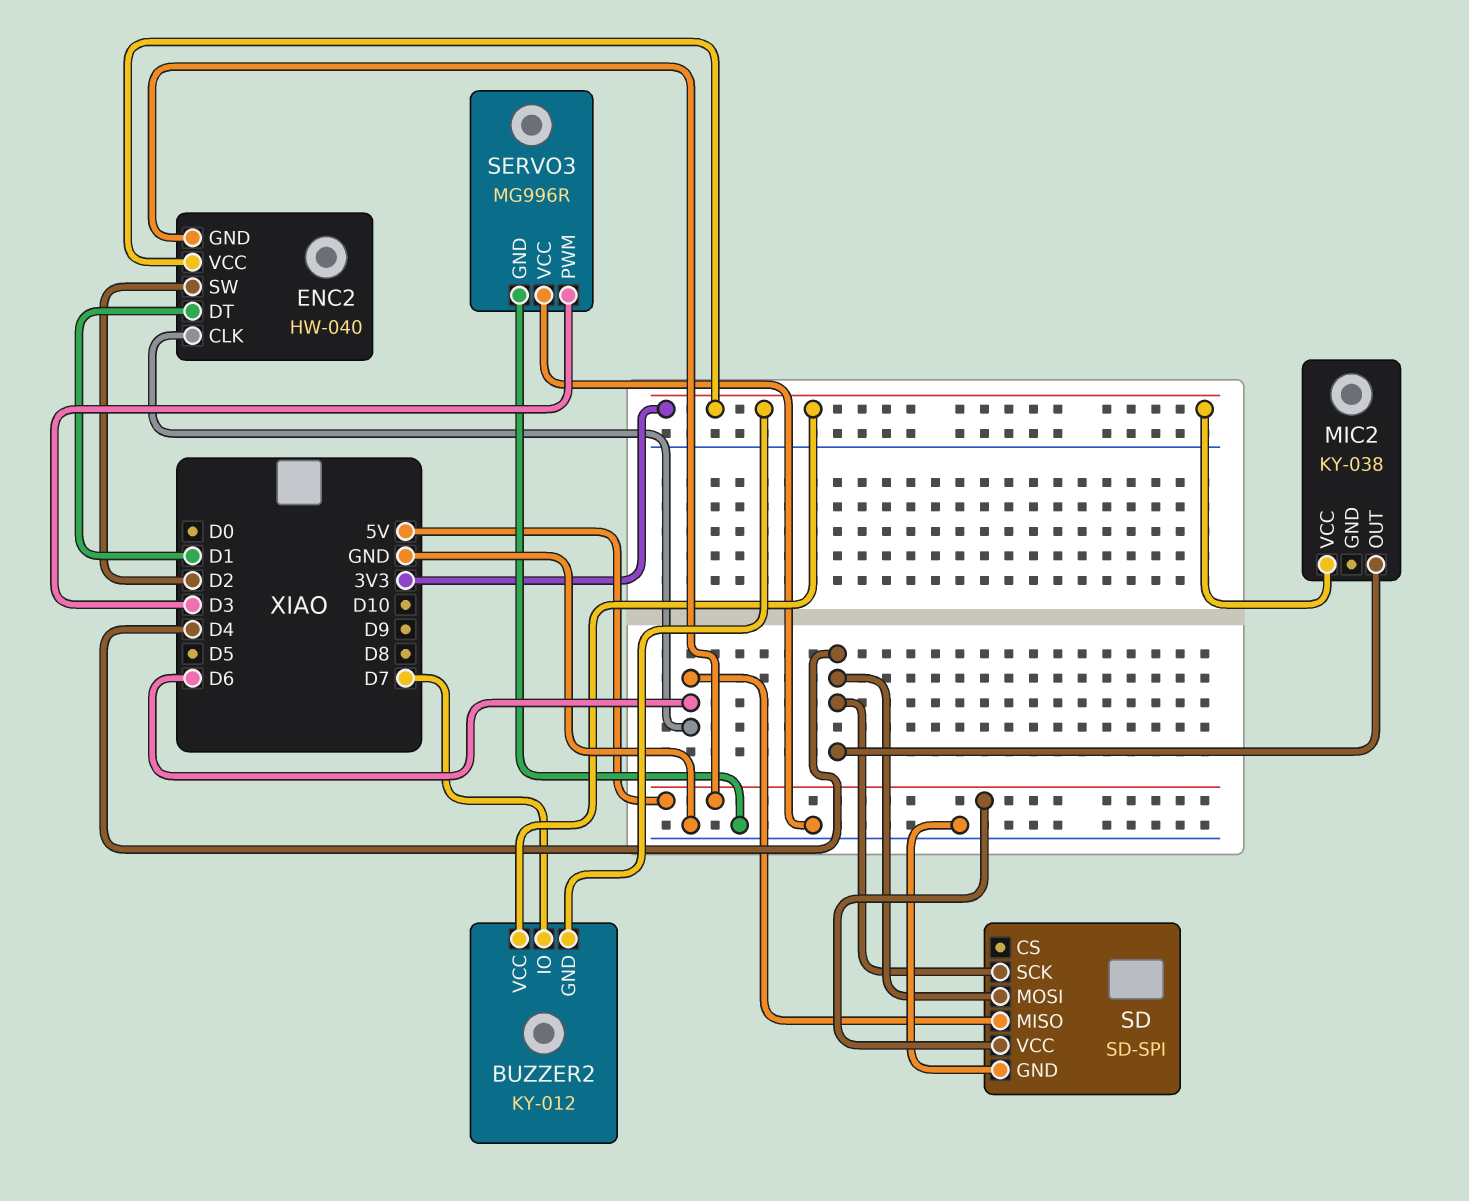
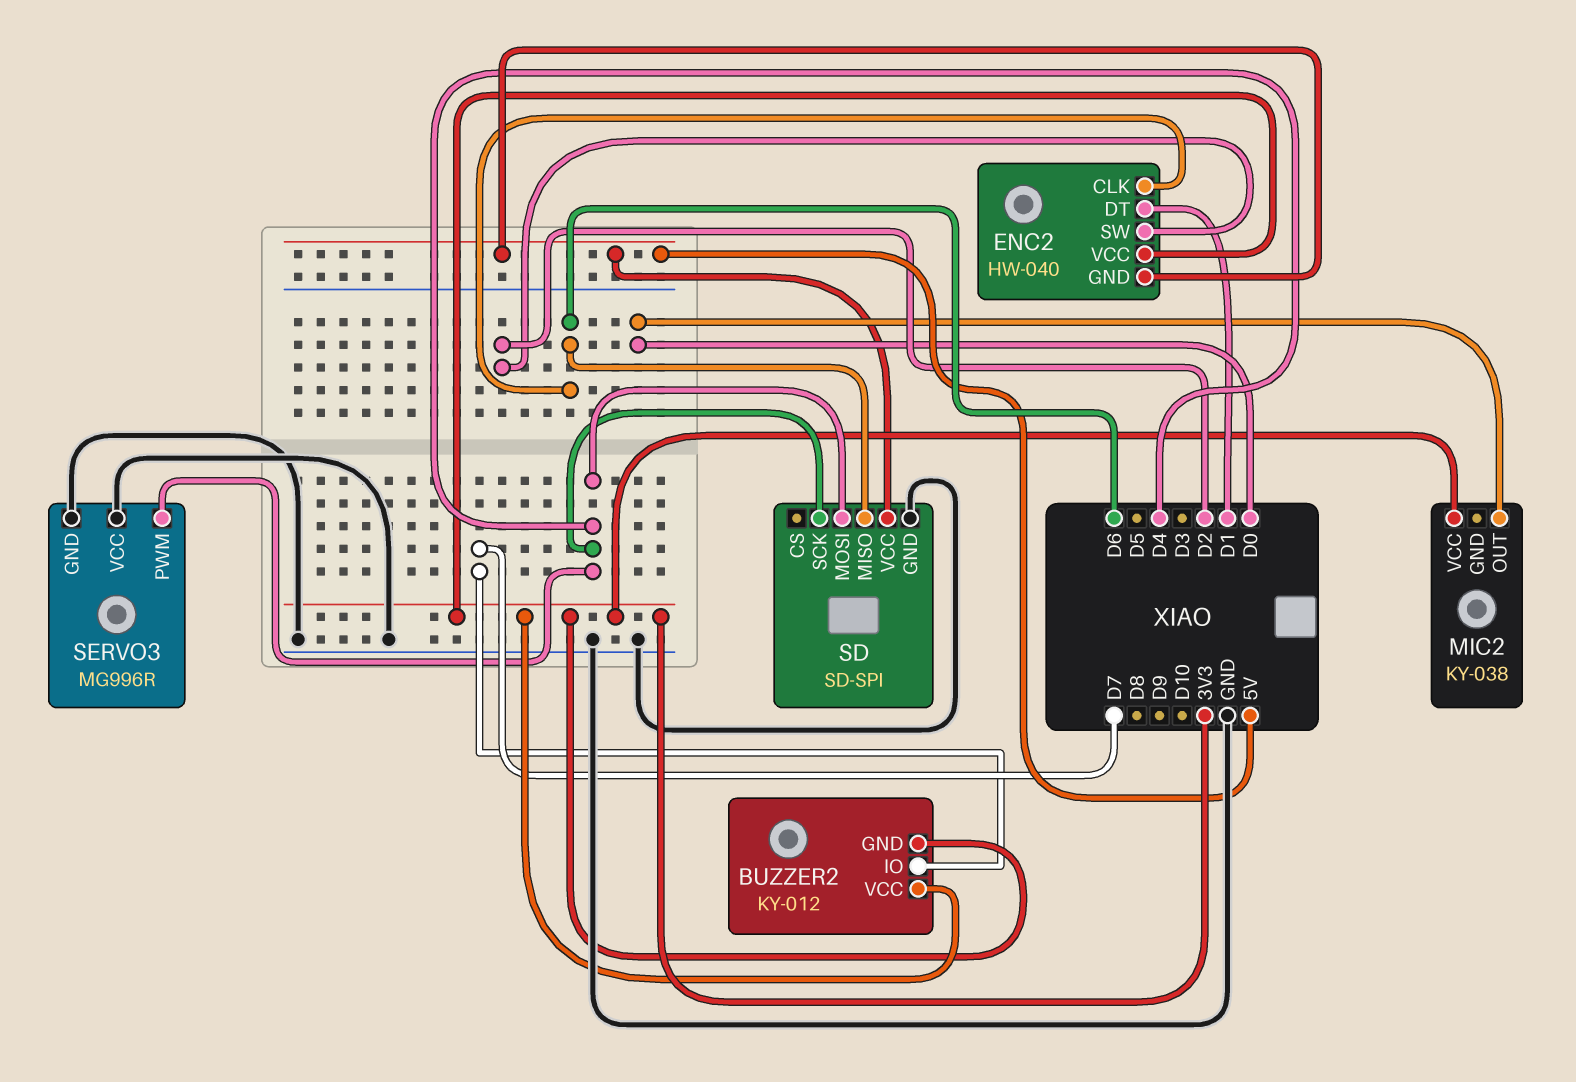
MIC2 pin OUT: D4 -> D0
SERVO3 pin PWM: D3 -> D4

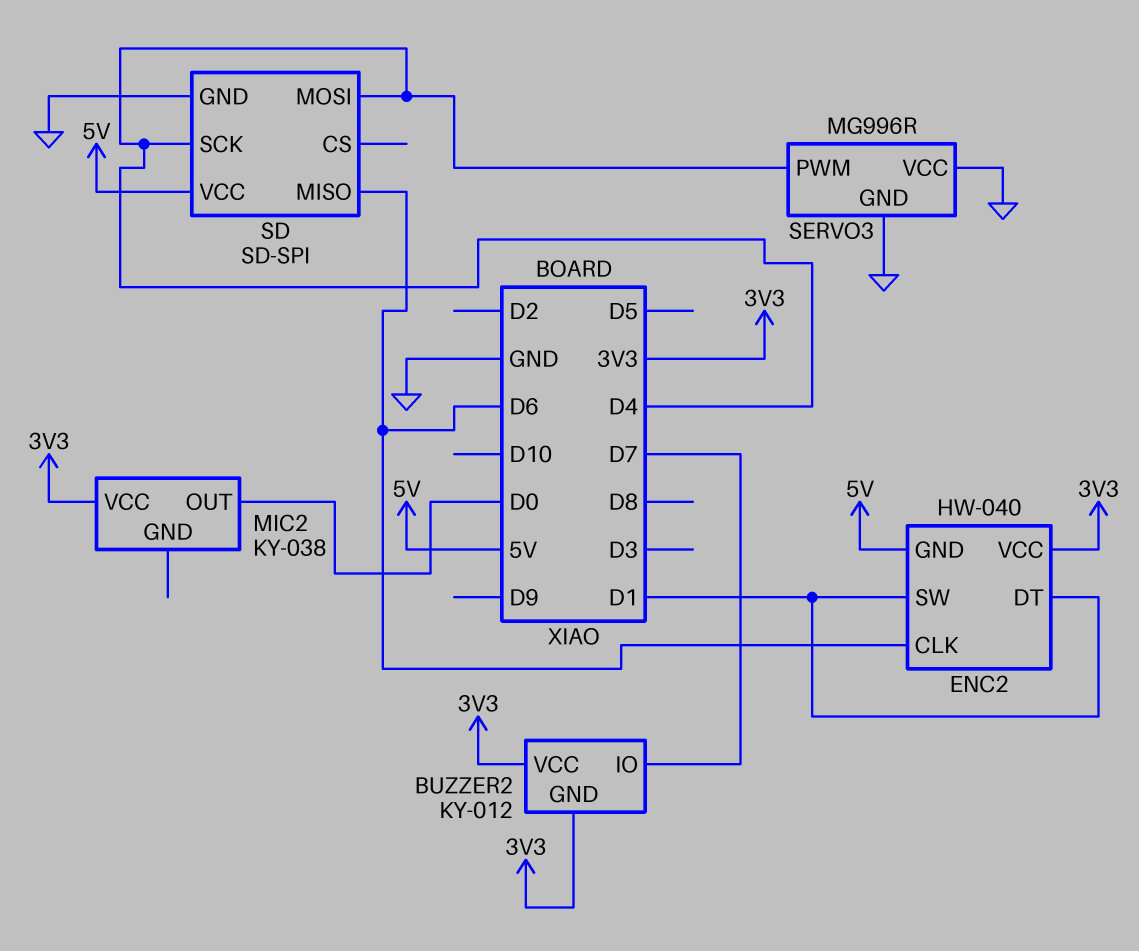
ENC2 pin SW: D2 -> D1

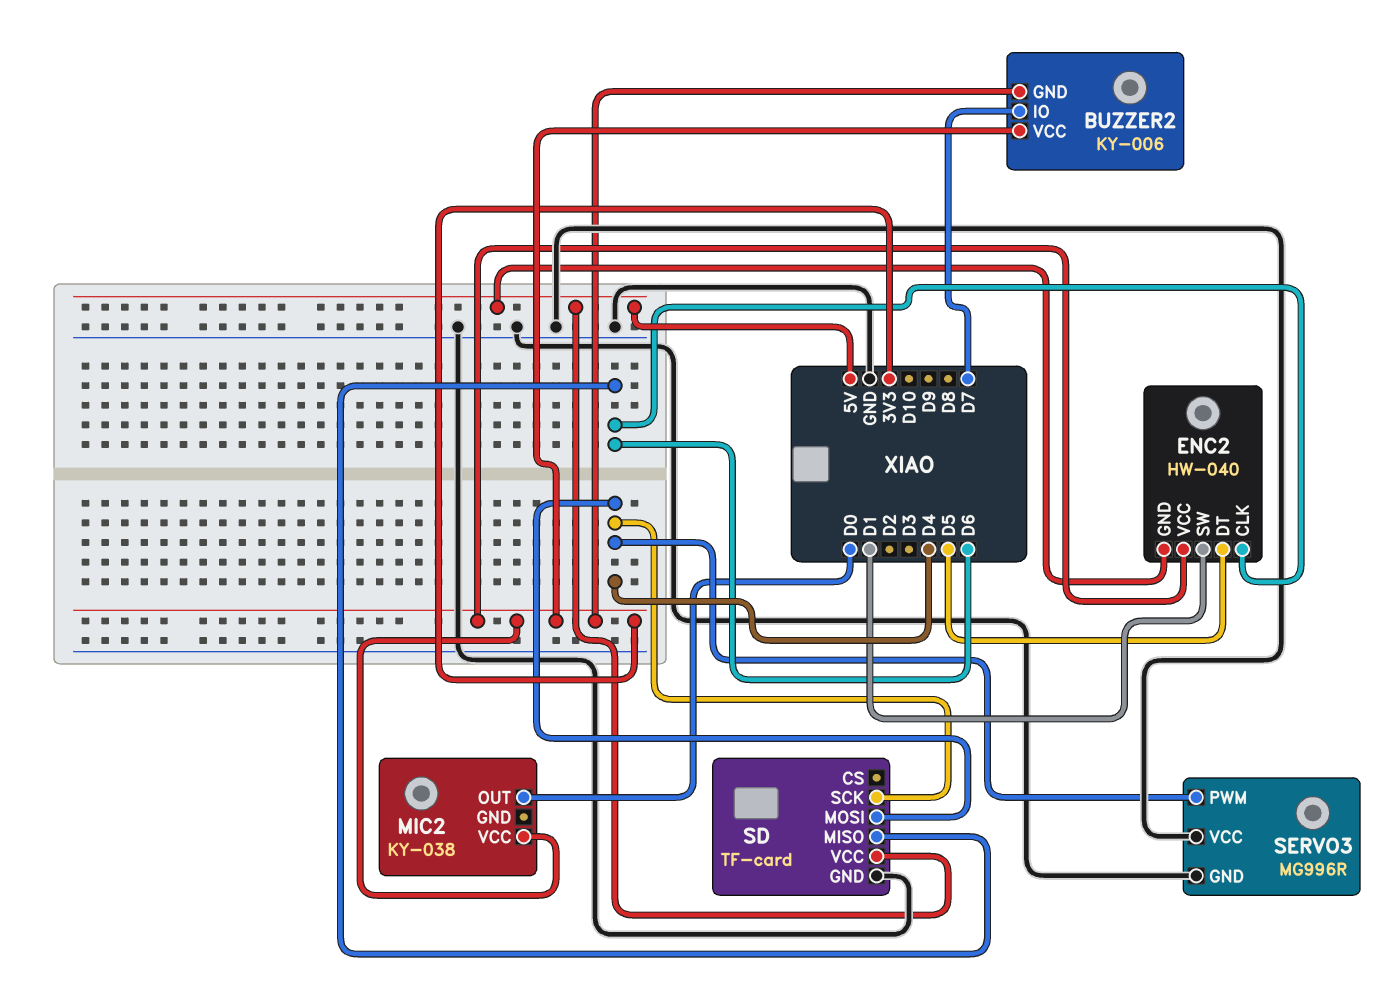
BUZZER2: KY-012 -> KY-006
ENC2 pin DT: D1 -> D5
SD: SD-SPI -> TF-card

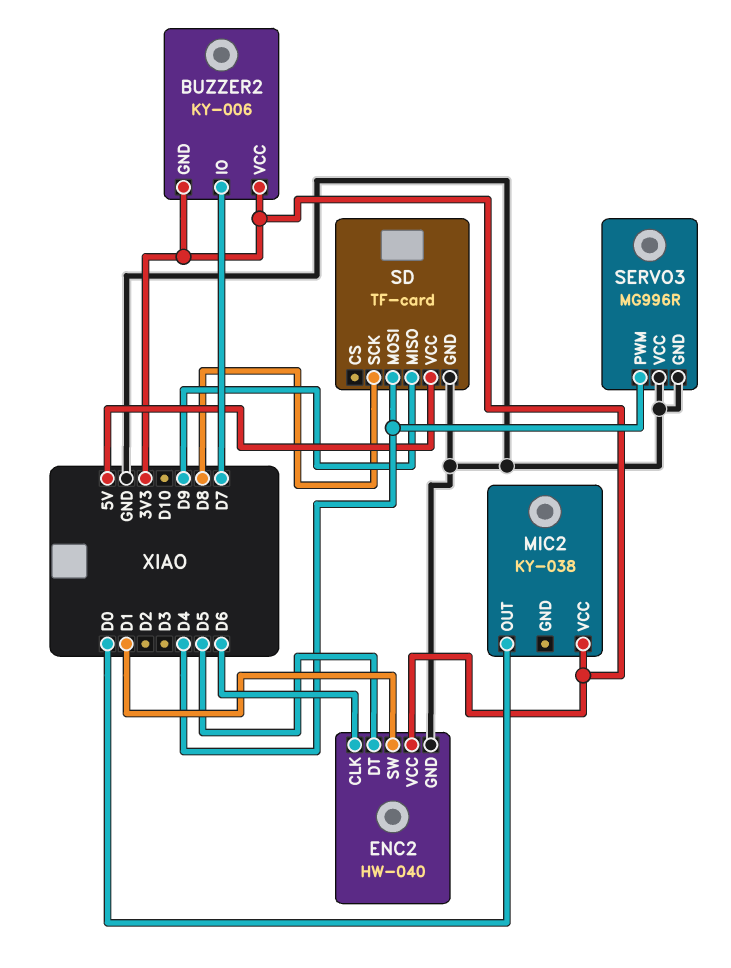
ENC2 pin GND: 5V -> GND
SD pin MISO: D6 -> D9
SD pin SCK: D4 -> D8

